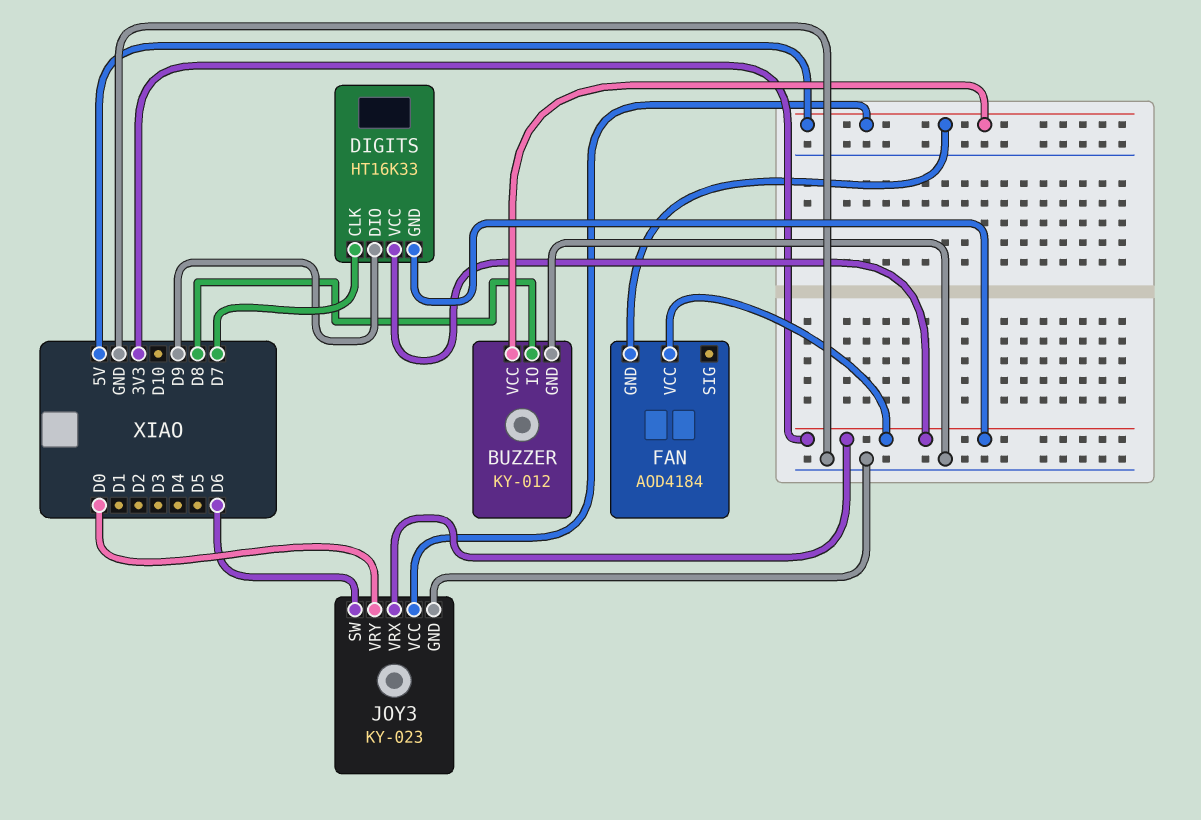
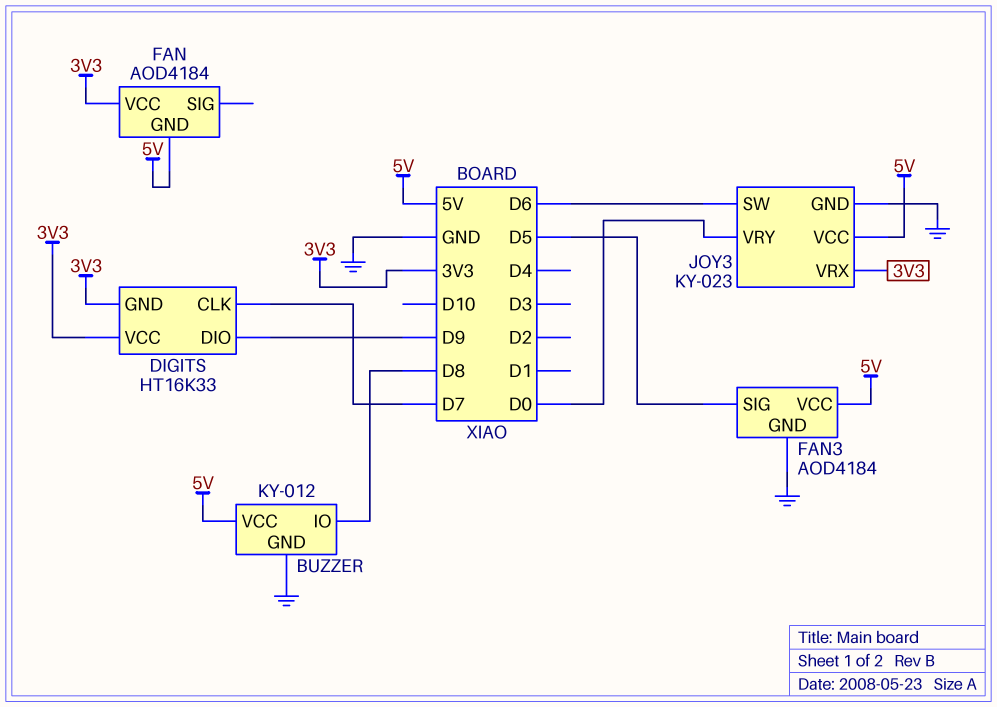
FAN3: none -> AOD4184
FAN3 pin GND: none -> GND
FAN3 pin SIG: none -> D5
FAN3 pin VCC: none -> 5V

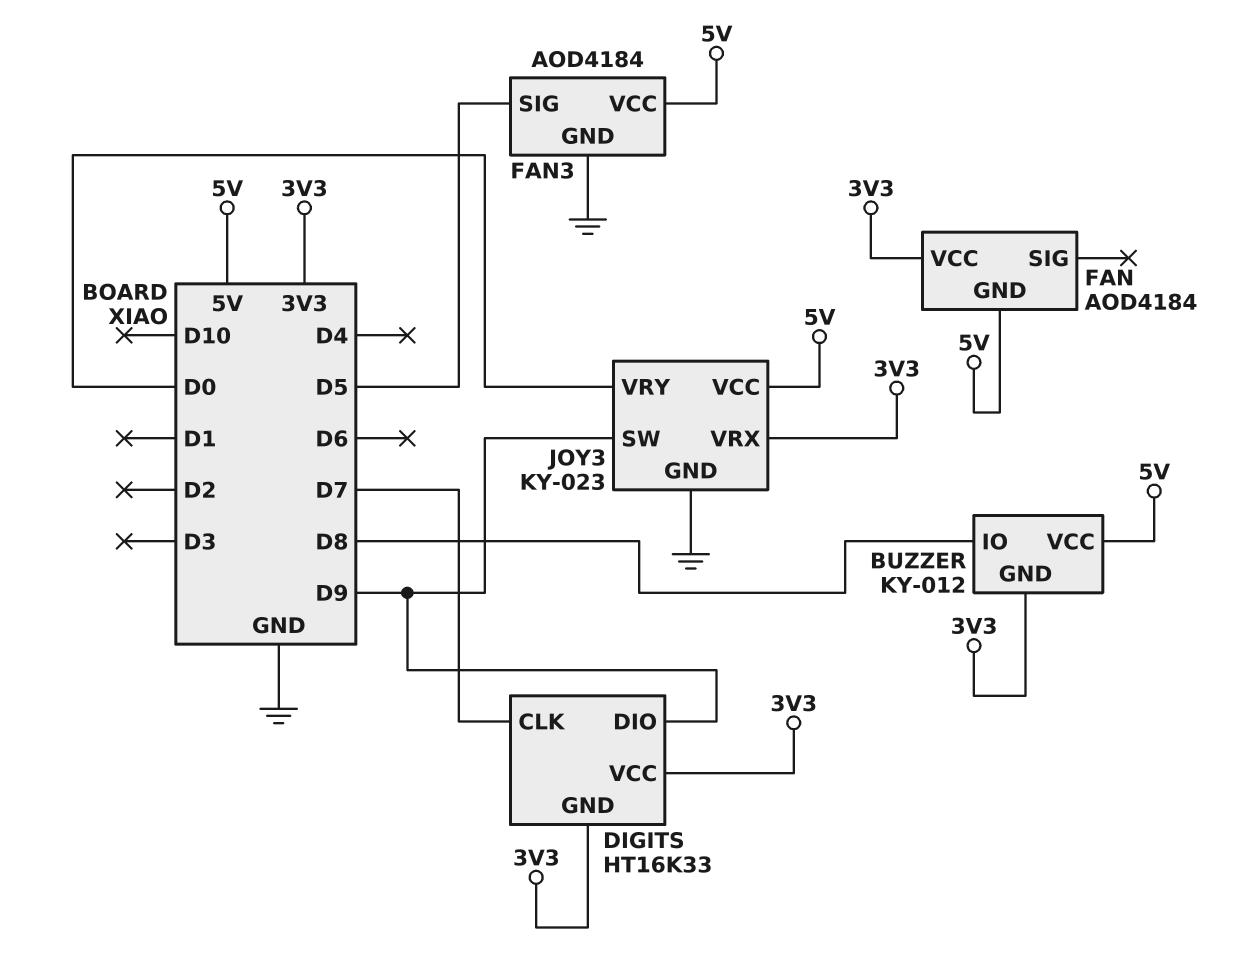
BUZZER pin GND: GND -> 3V3
JOY3 pin SW: D6 -> D9

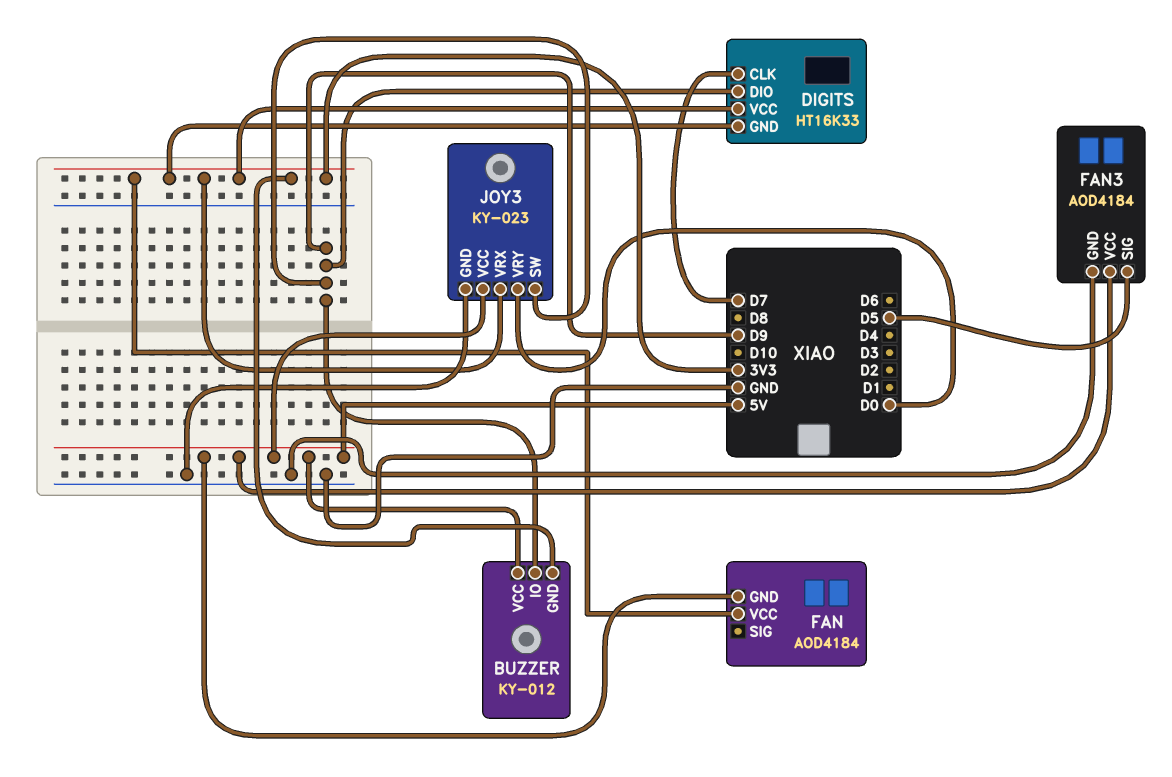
BUZZER pin IO: D8 -> D9

